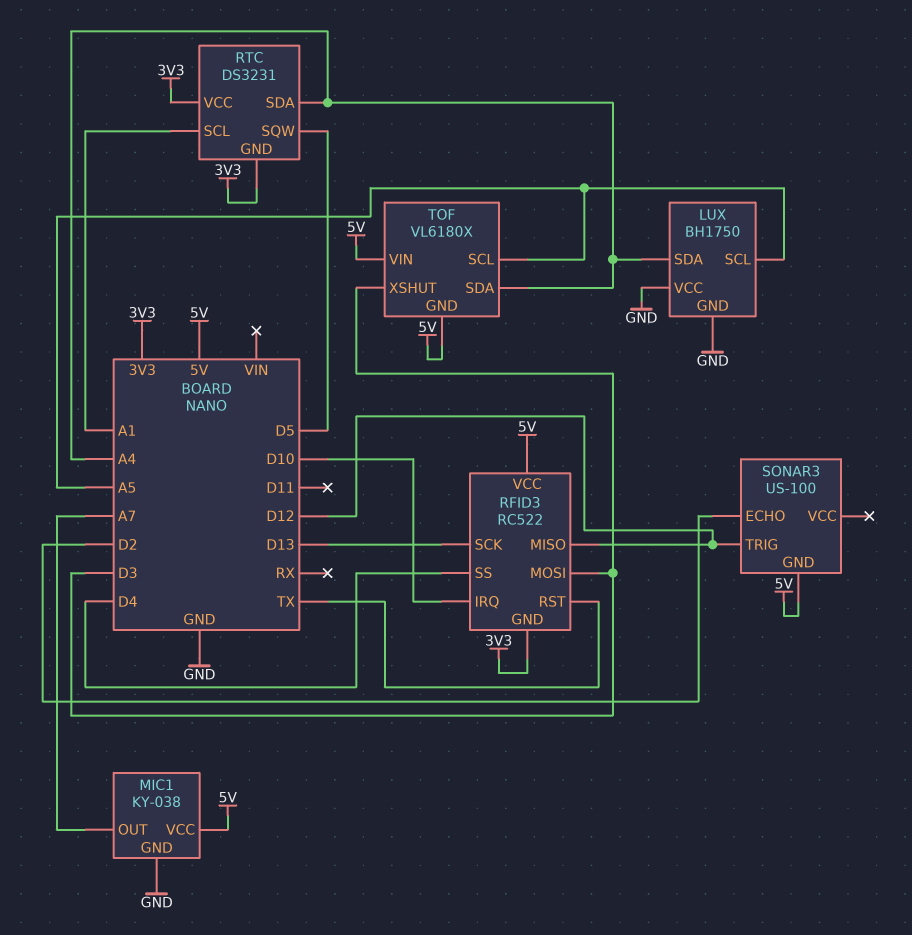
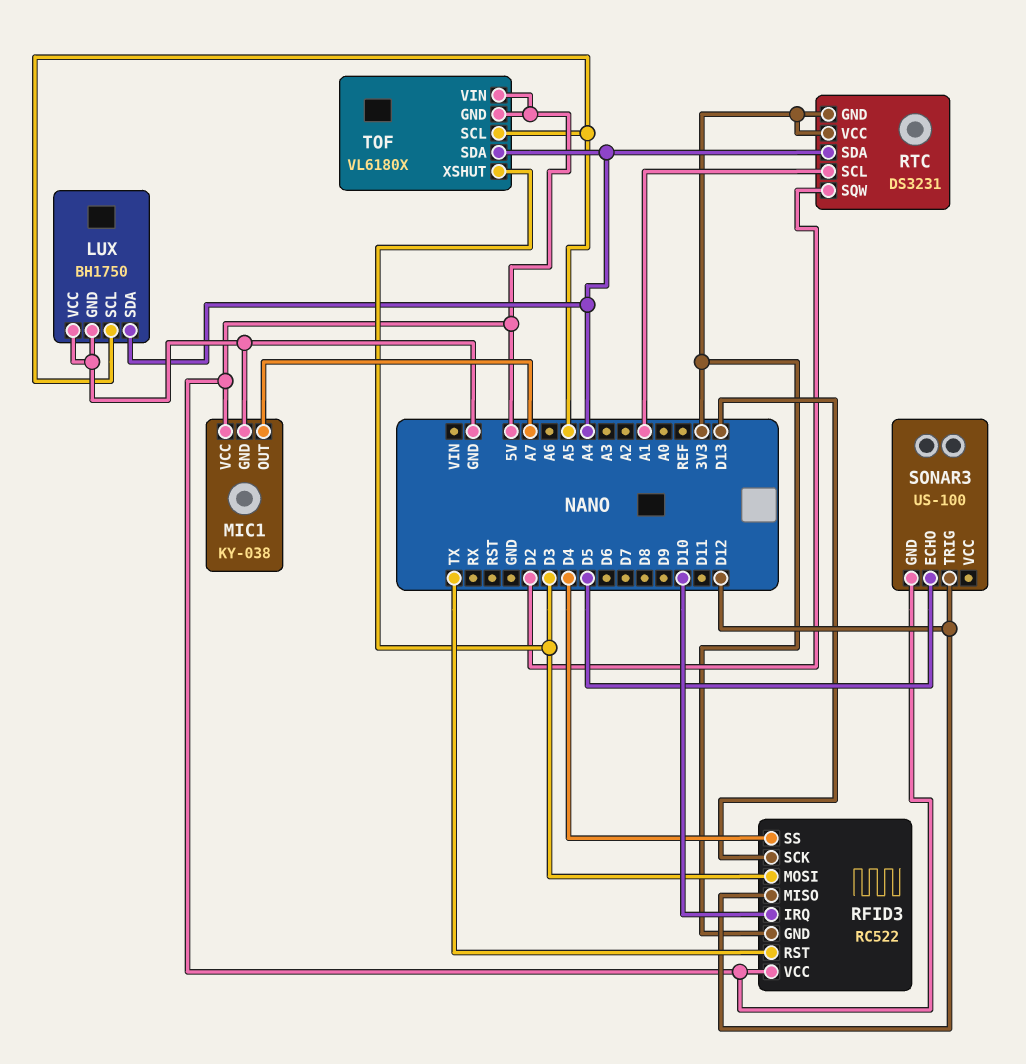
RTC pin SQW: D5 -> D2
SONAR3 pin ECHO: D2 -> D5

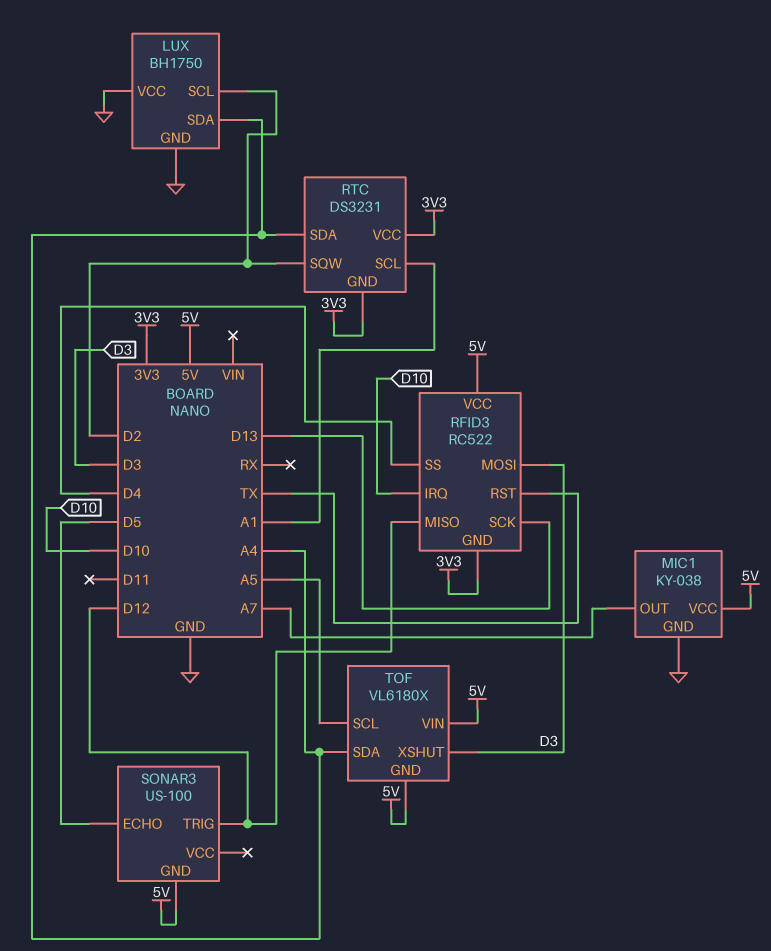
LUX pin SCL: A5 -> D2

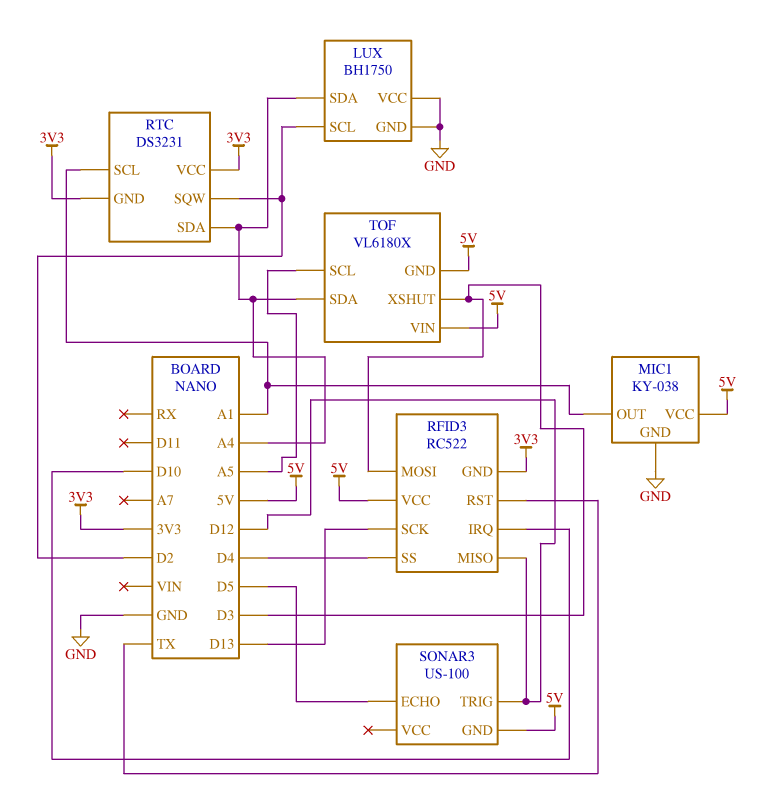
MIC1 pin OUT: A7 -> A1

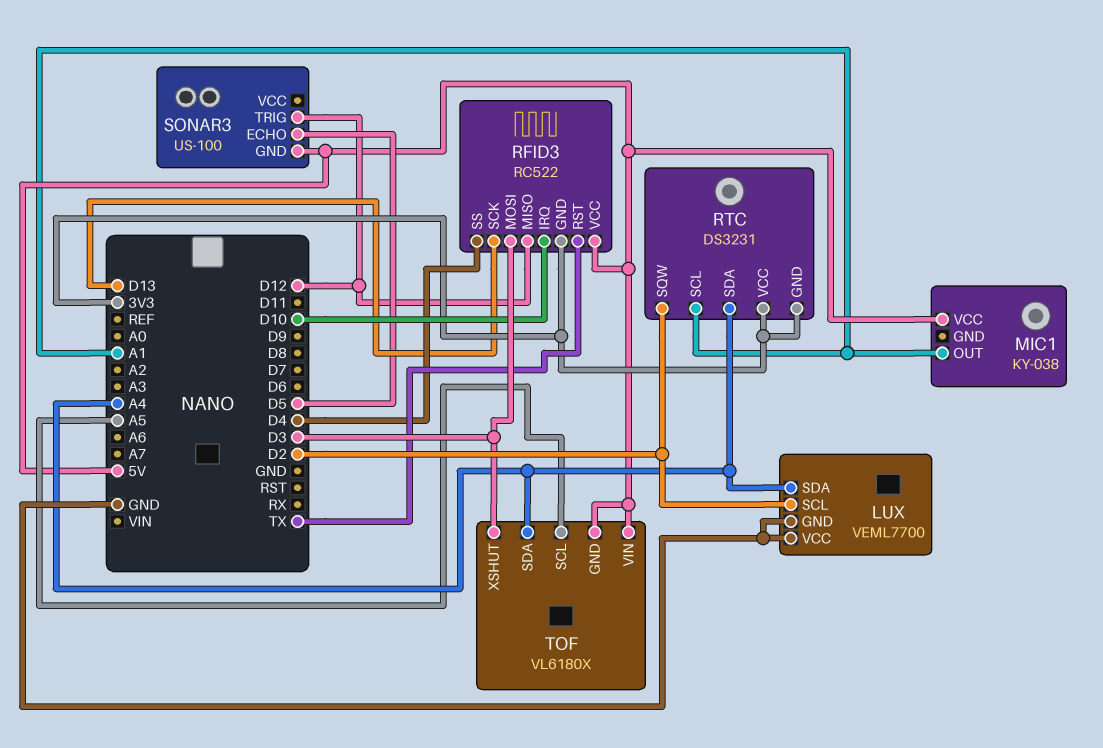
LUX: BH1750 -> VEML7700
MIC1 pin GND: GND -> none

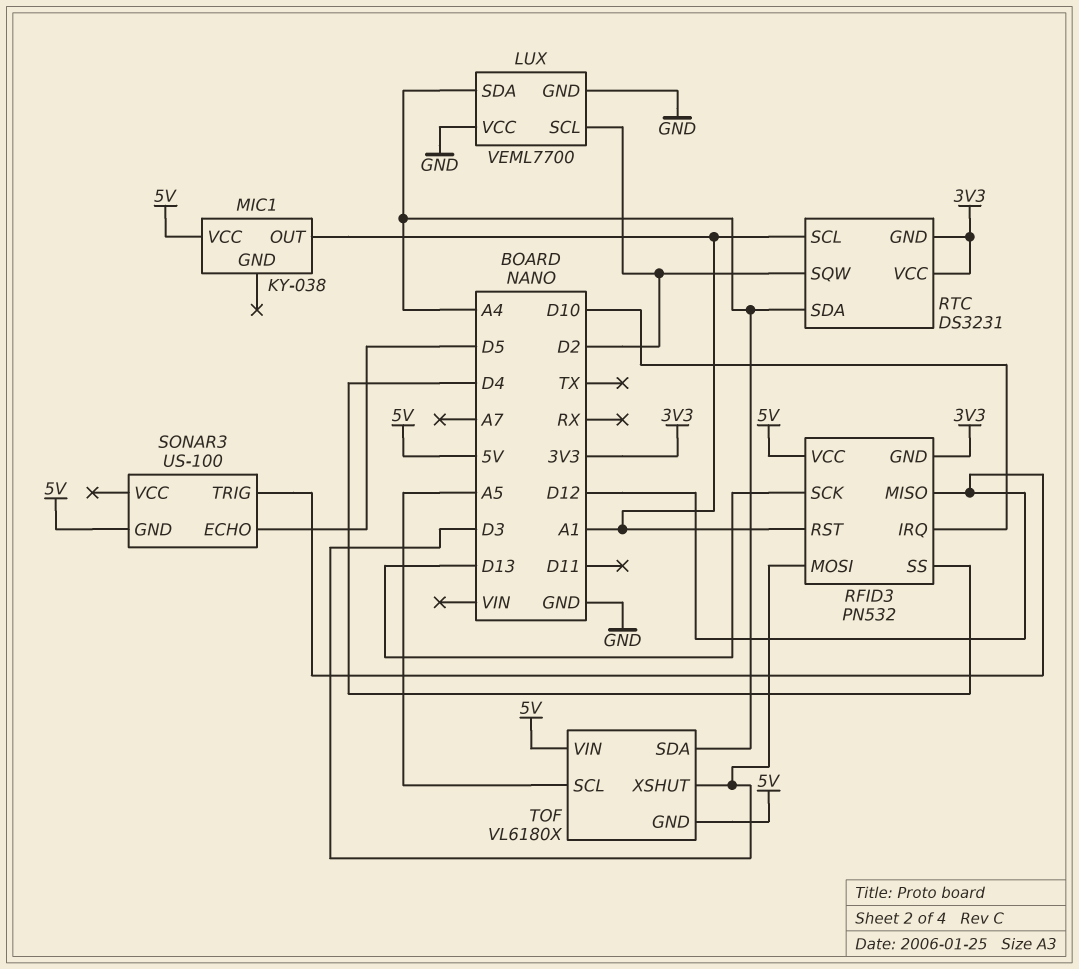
RFID3: RC522 -> PN532
RFID3 pin RST: TX -> A1

